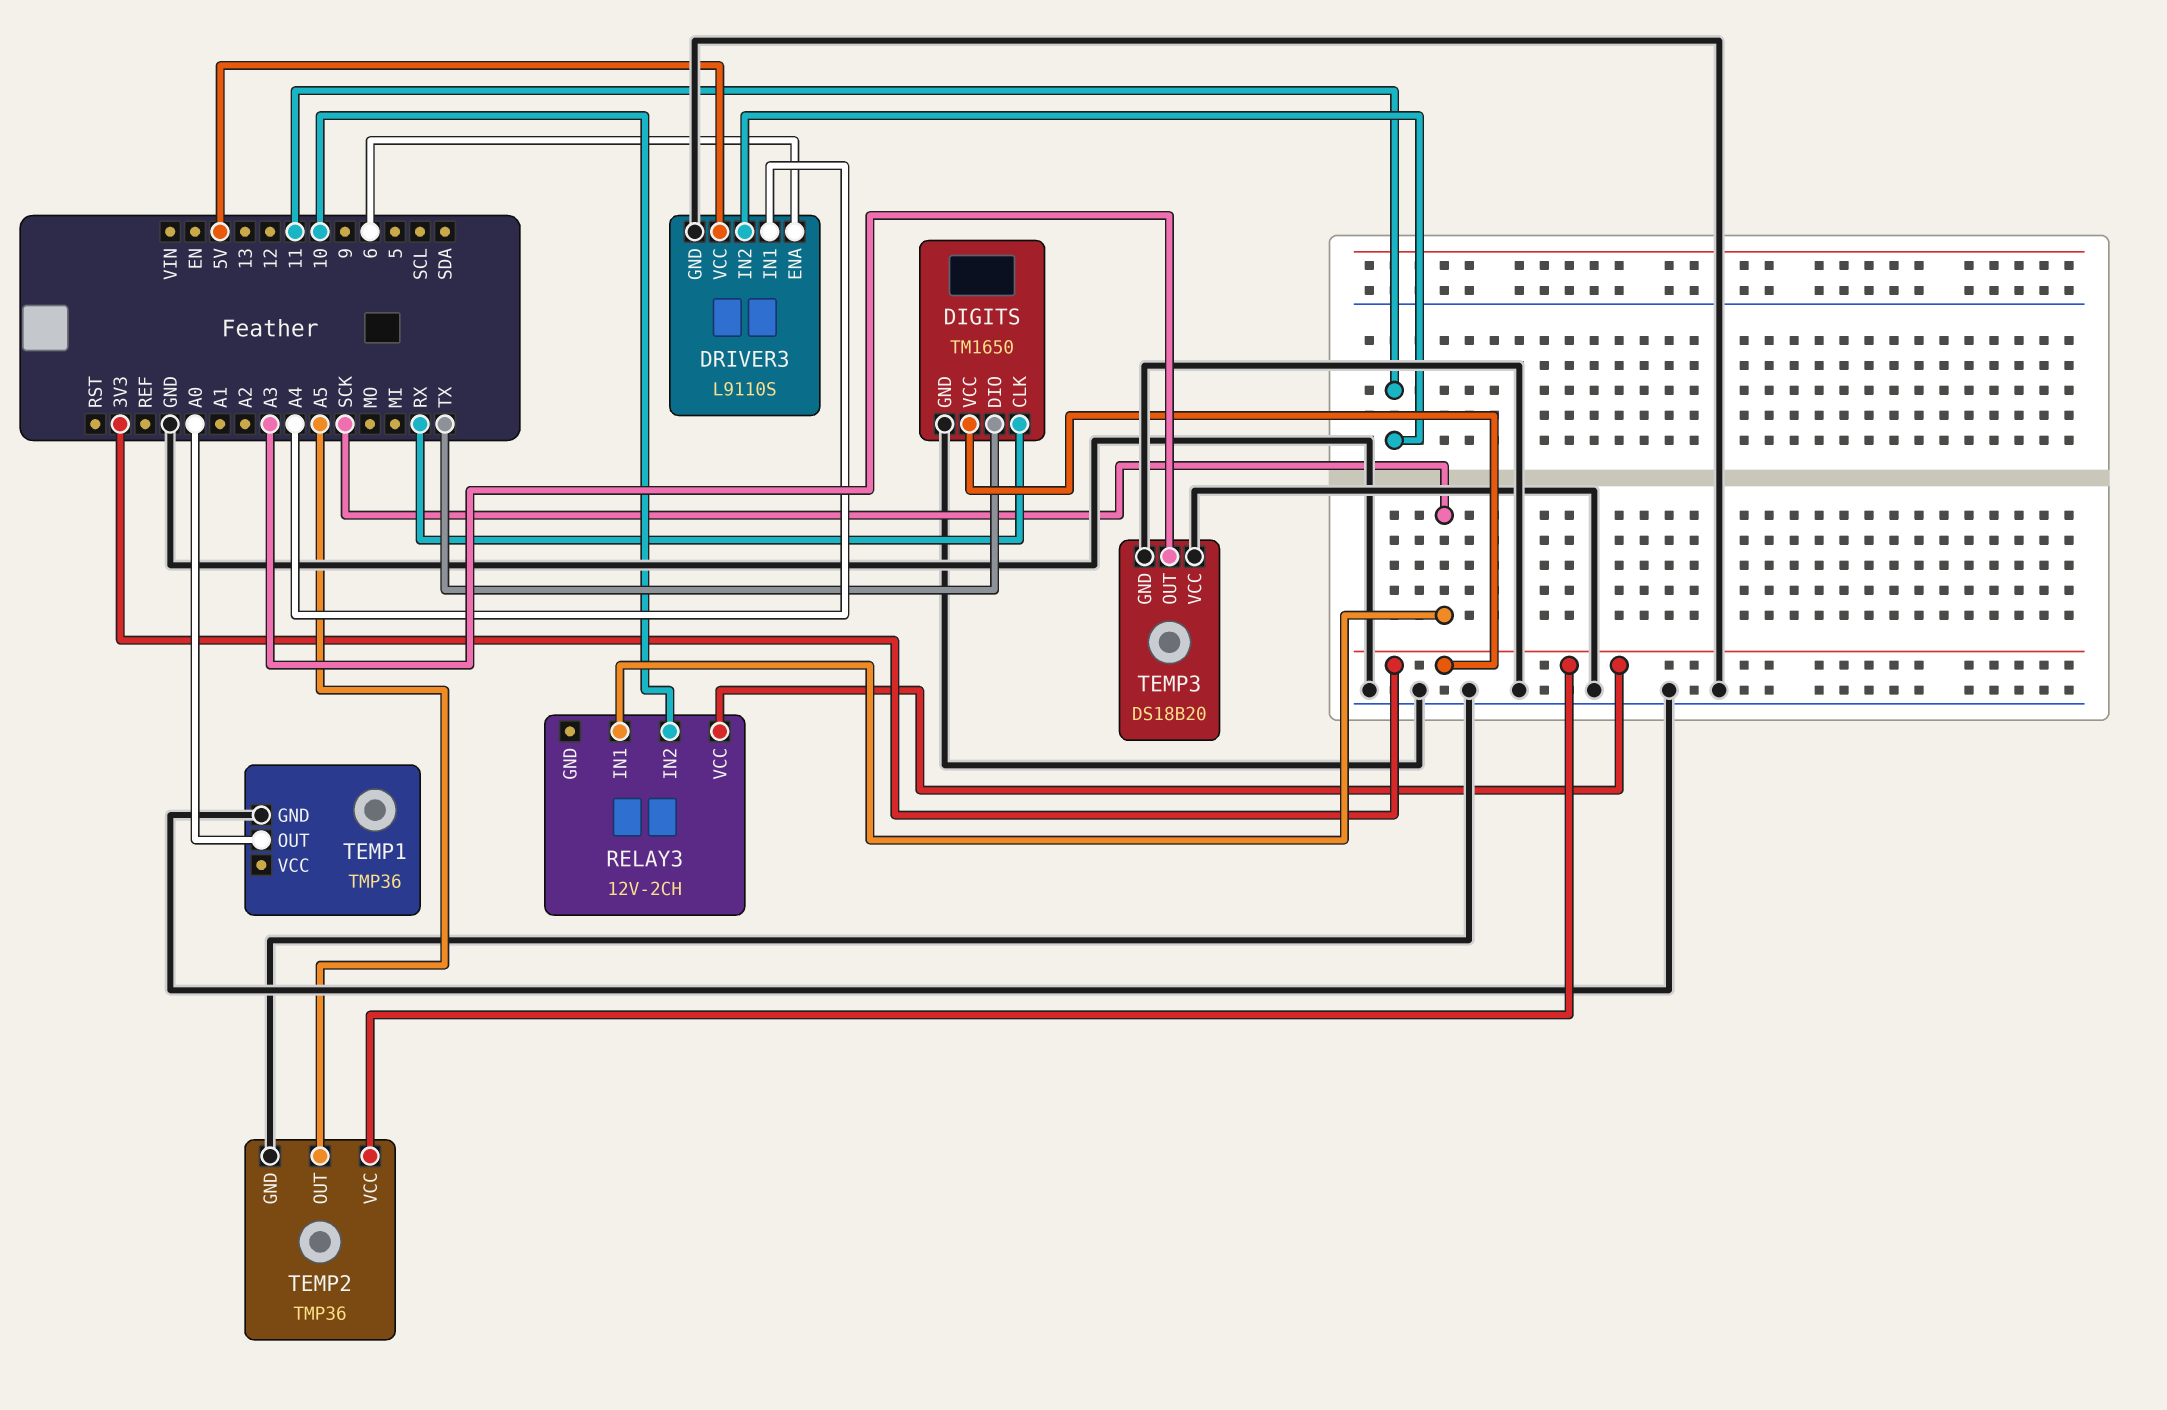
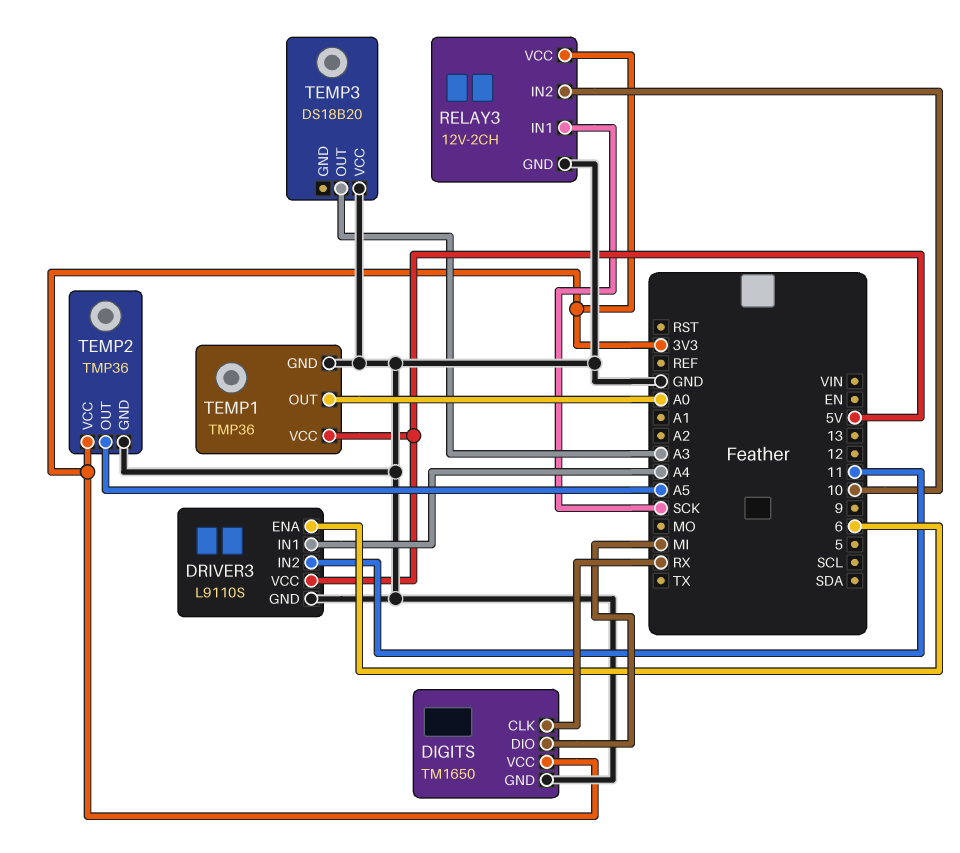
DIGITS pin DIO: TX -> MI
RELAY3 pin GND: none -> GND
TEMP1 pin VCC: none -> 5V
TEMP3 pin GND: GND -> none

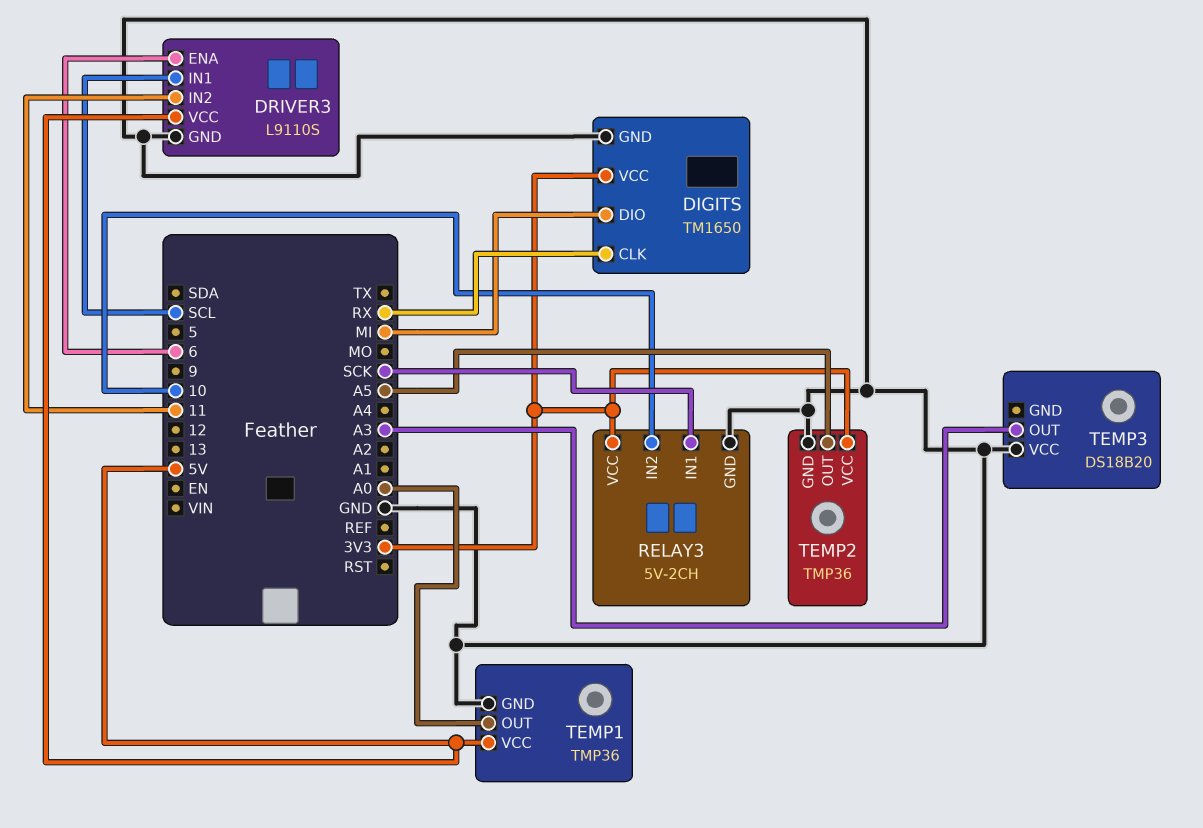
DRIVER3 pin IN1: A4 -> SCL
RELAY3: 12V-2CH -> 5V-2CH

